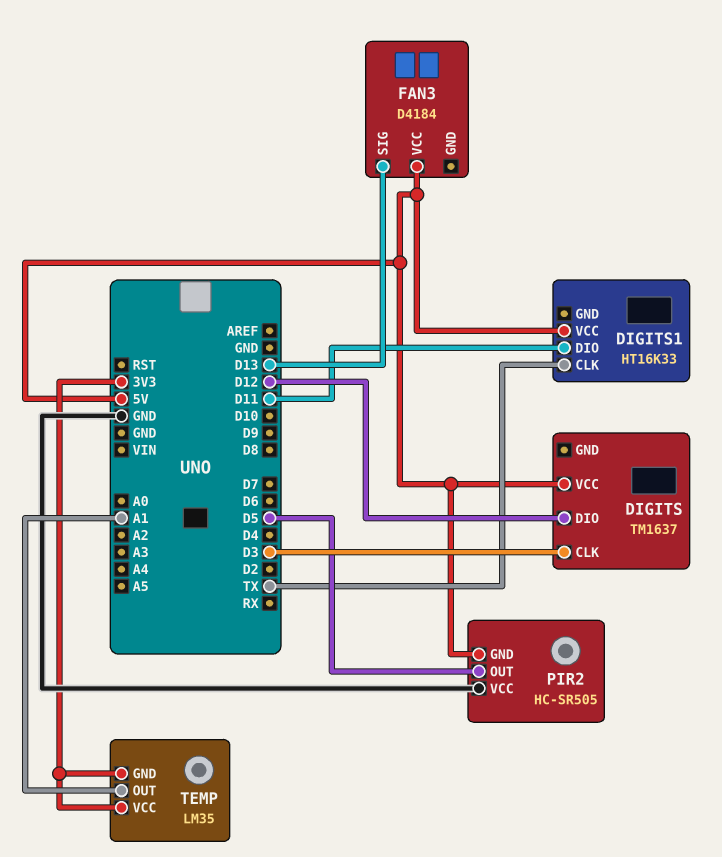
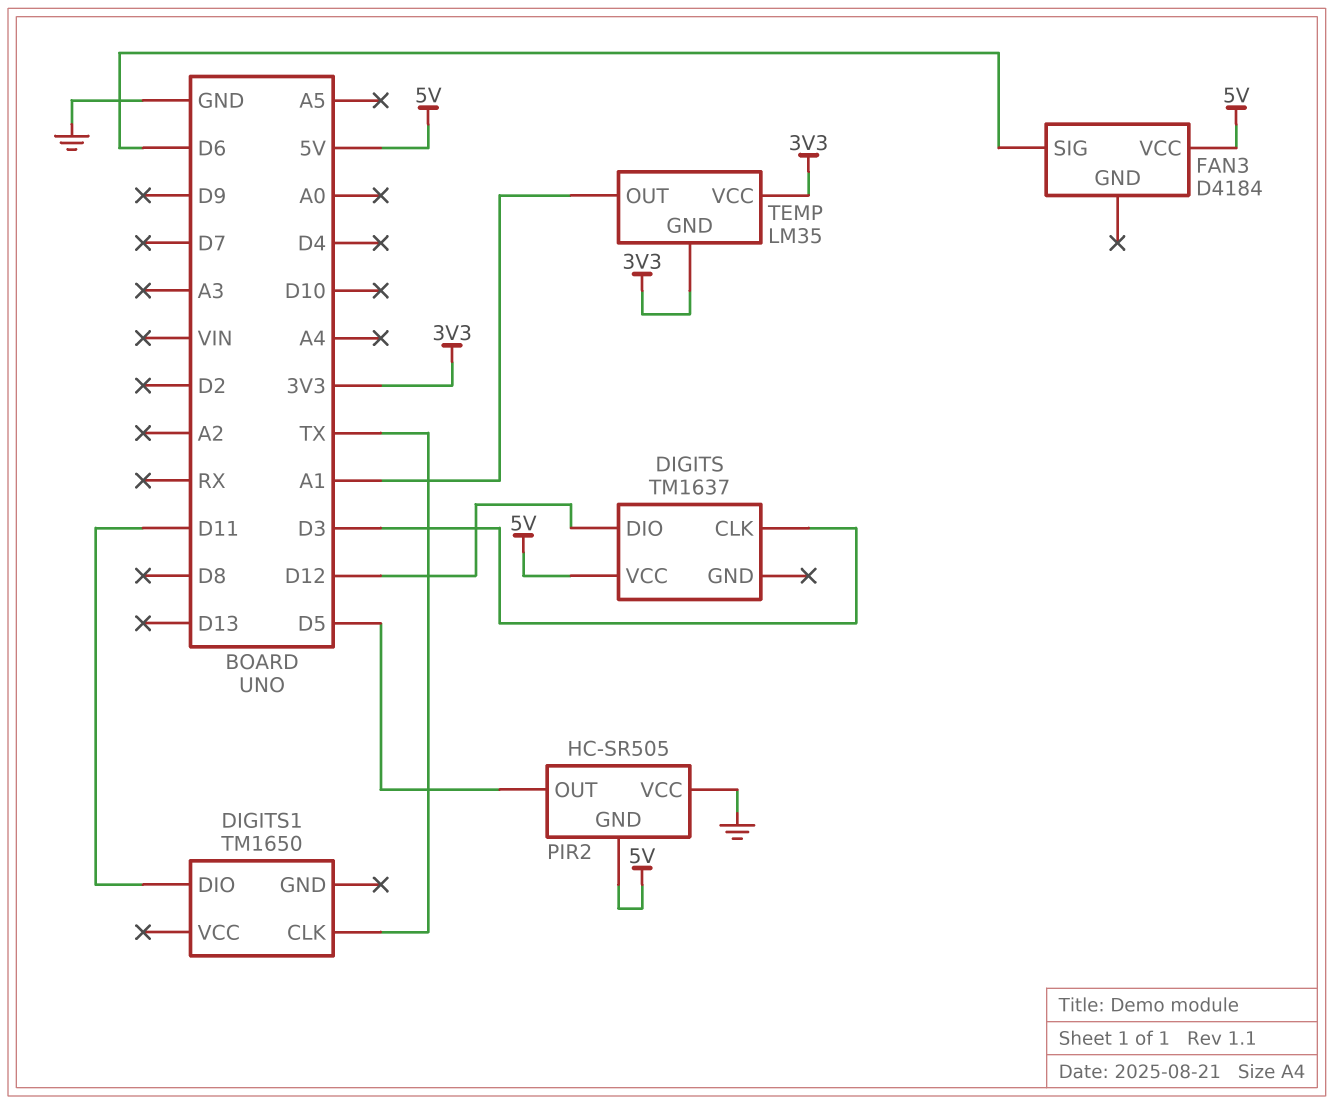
DIGITS1: HT16K33 -> TM1650
DIGITS1 pin VCC: 5V -> none
FAN3 pin SIG: D13 -> D6

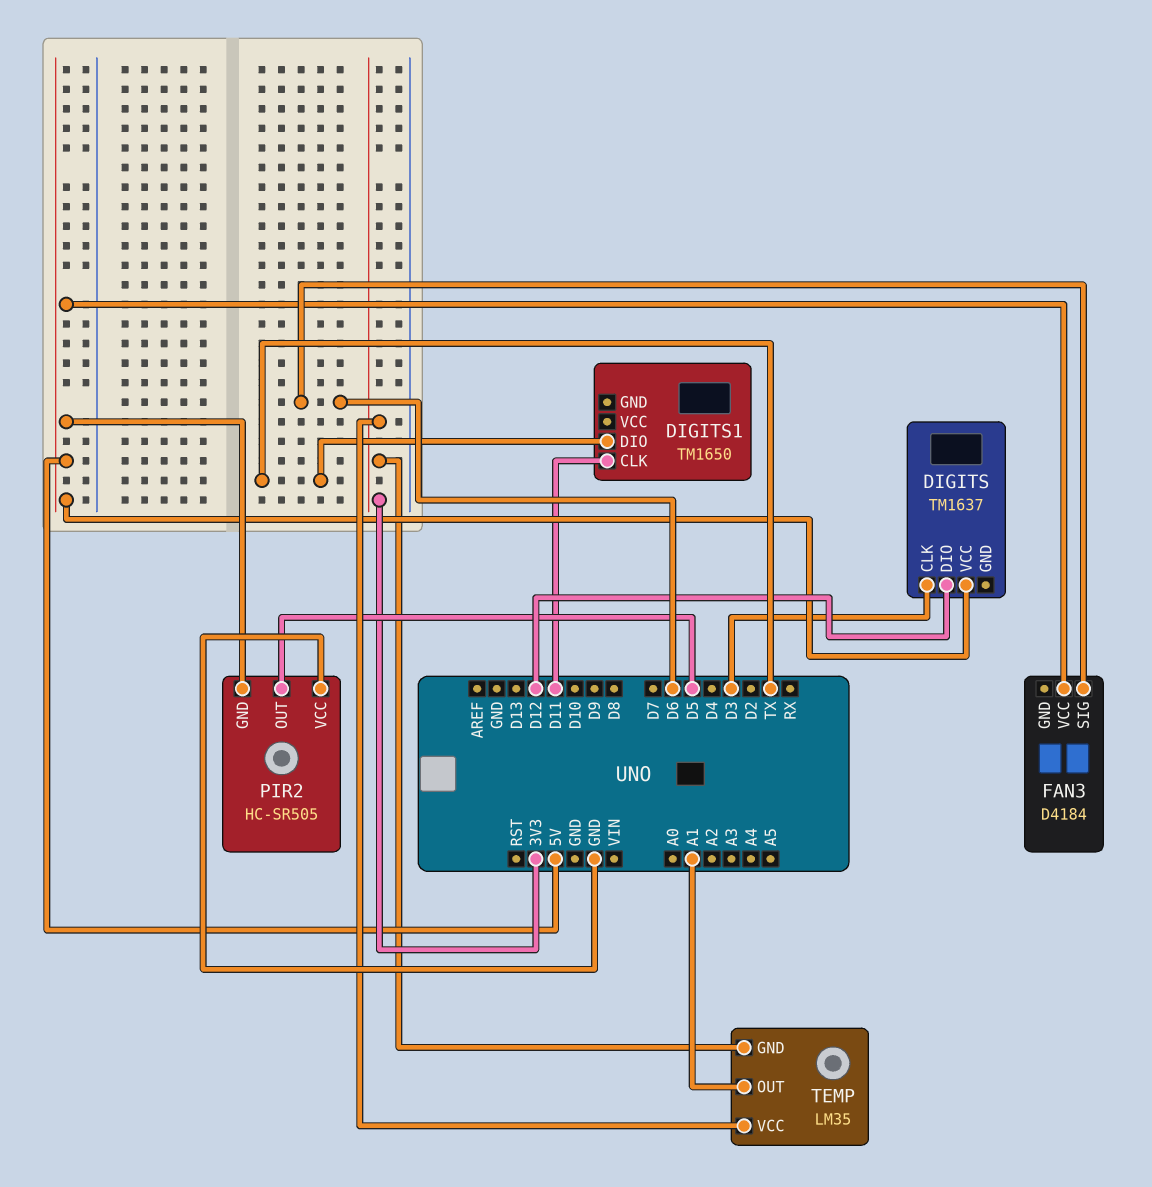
DIGITS1 pin CLK: TX -> D11
DIGITS1 pin DIO: D11 -> TX

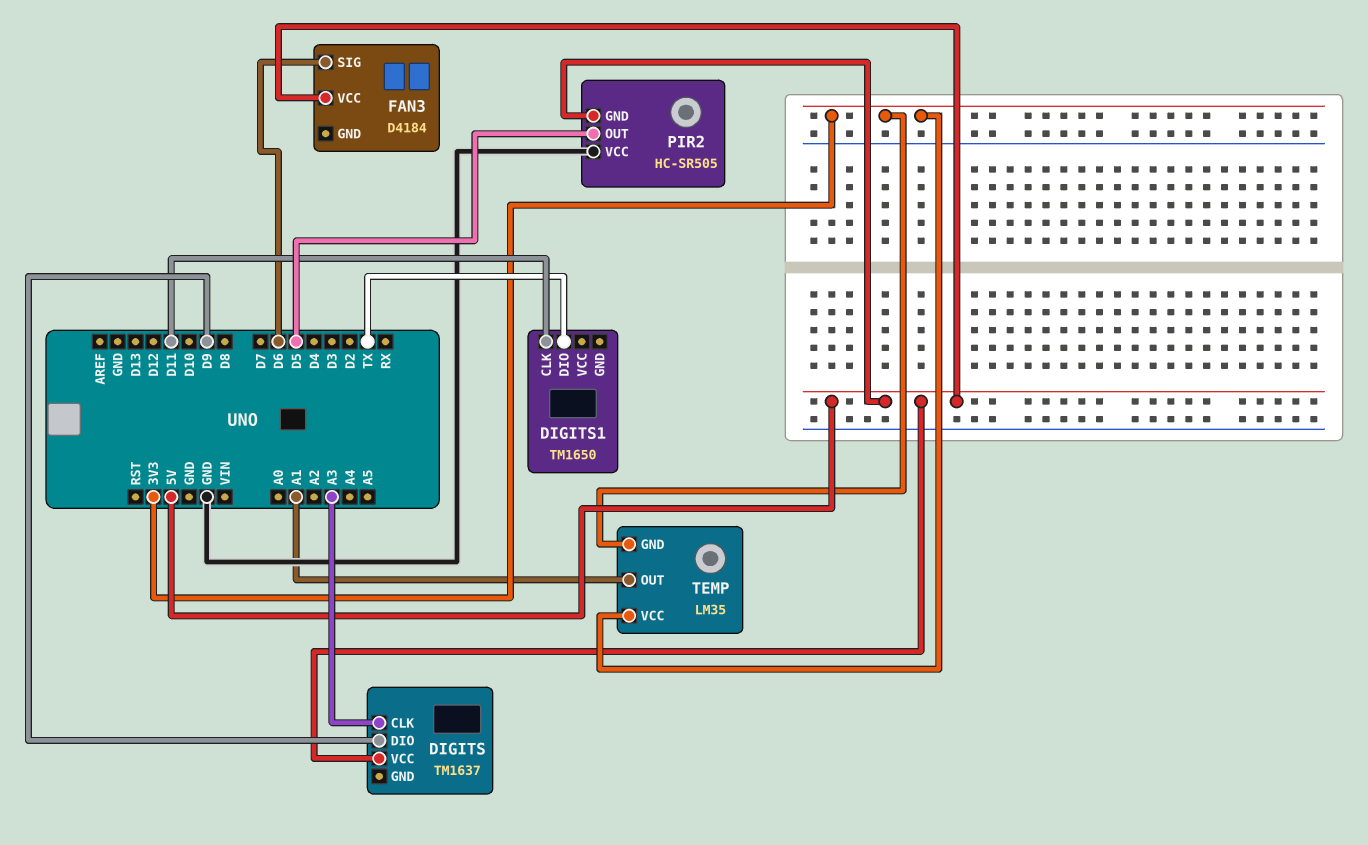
DIGITS pin CLK: D3 -> A3
DIGITS pin DIO: D12 -> D9

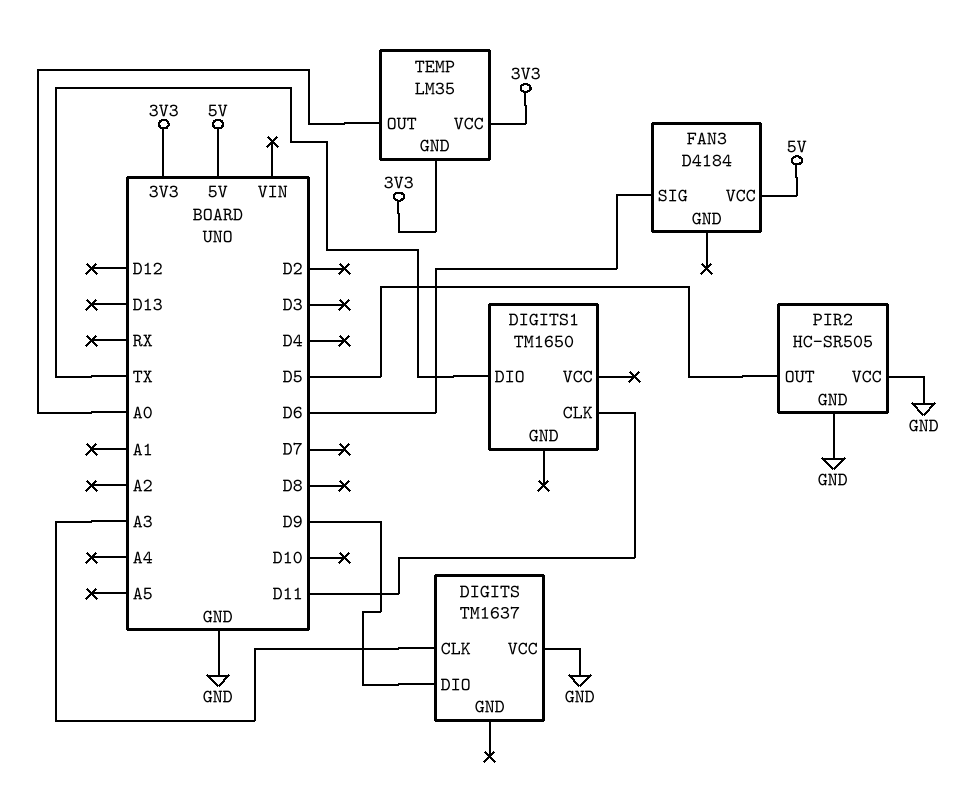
DIGITS pin VCC: 5V -> GND
PIR2 pin GND: 5V -> GND
TEMP pin OUT: A1 -> A0

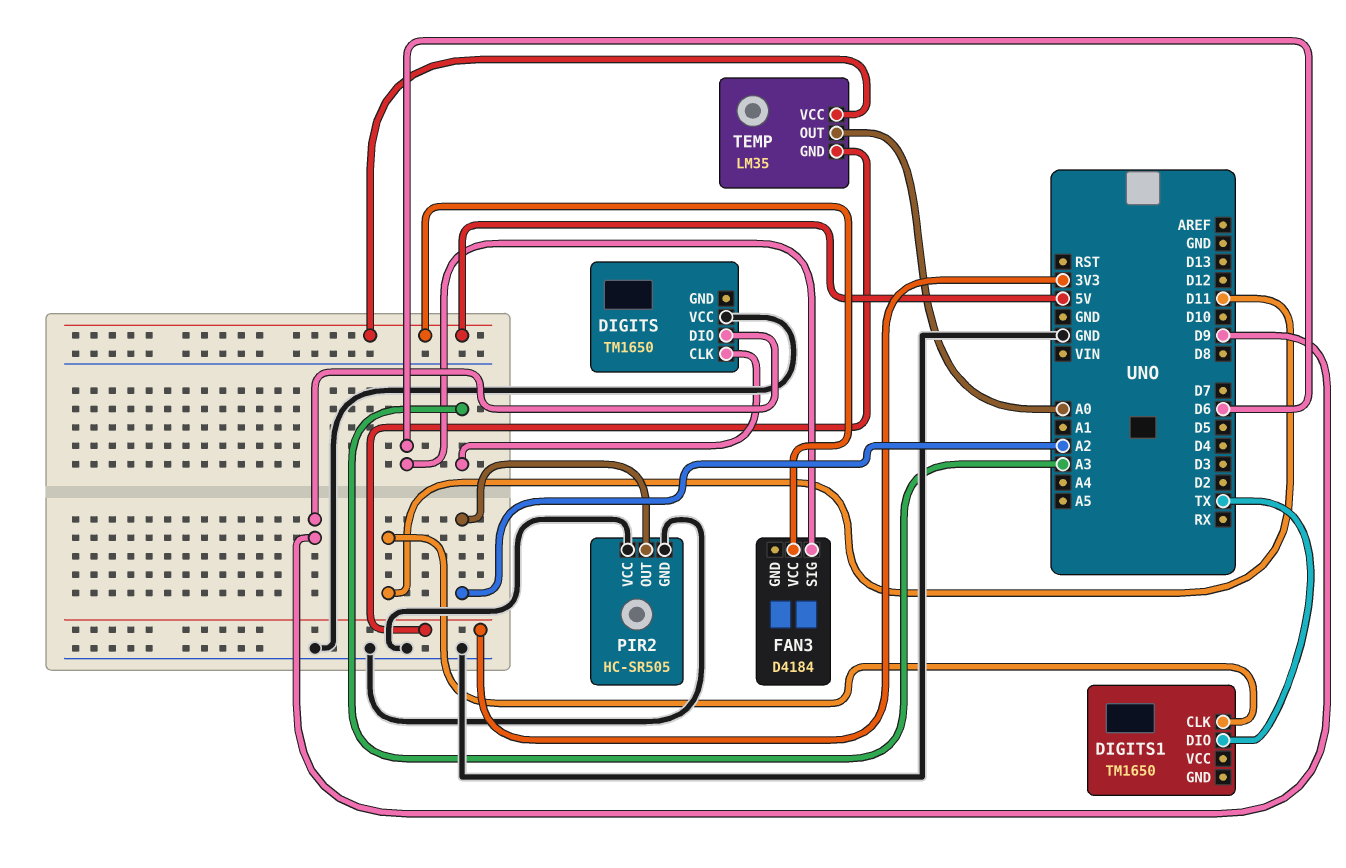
DIGITS: TM1637 -> TM1650
PIR2 pin OUT: D5 -> A2
TEMP pin VCC: 3V3 -> 5V

